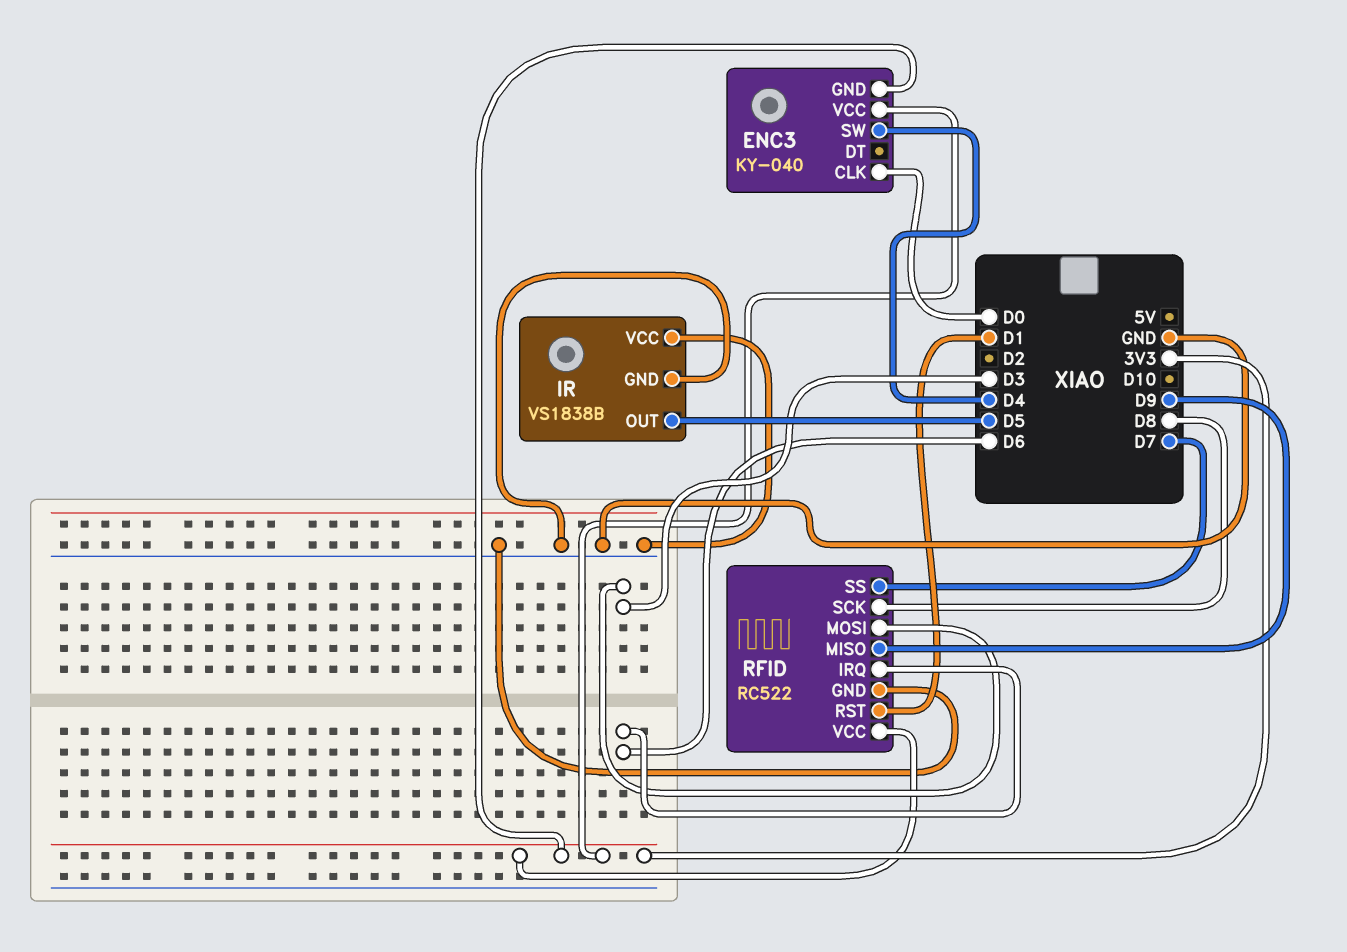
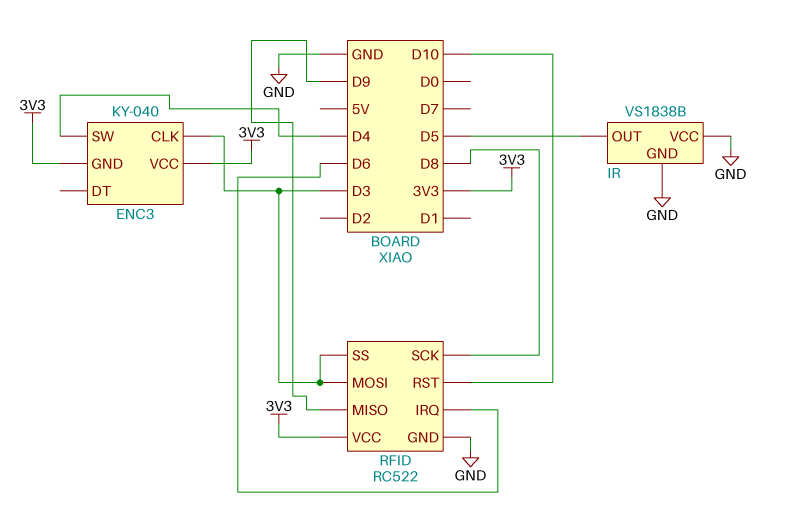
ENC3 pin CLK: D0 -> D3
RFID pin RST: D1 -> D10
RFID pin SS: D7 -> D3

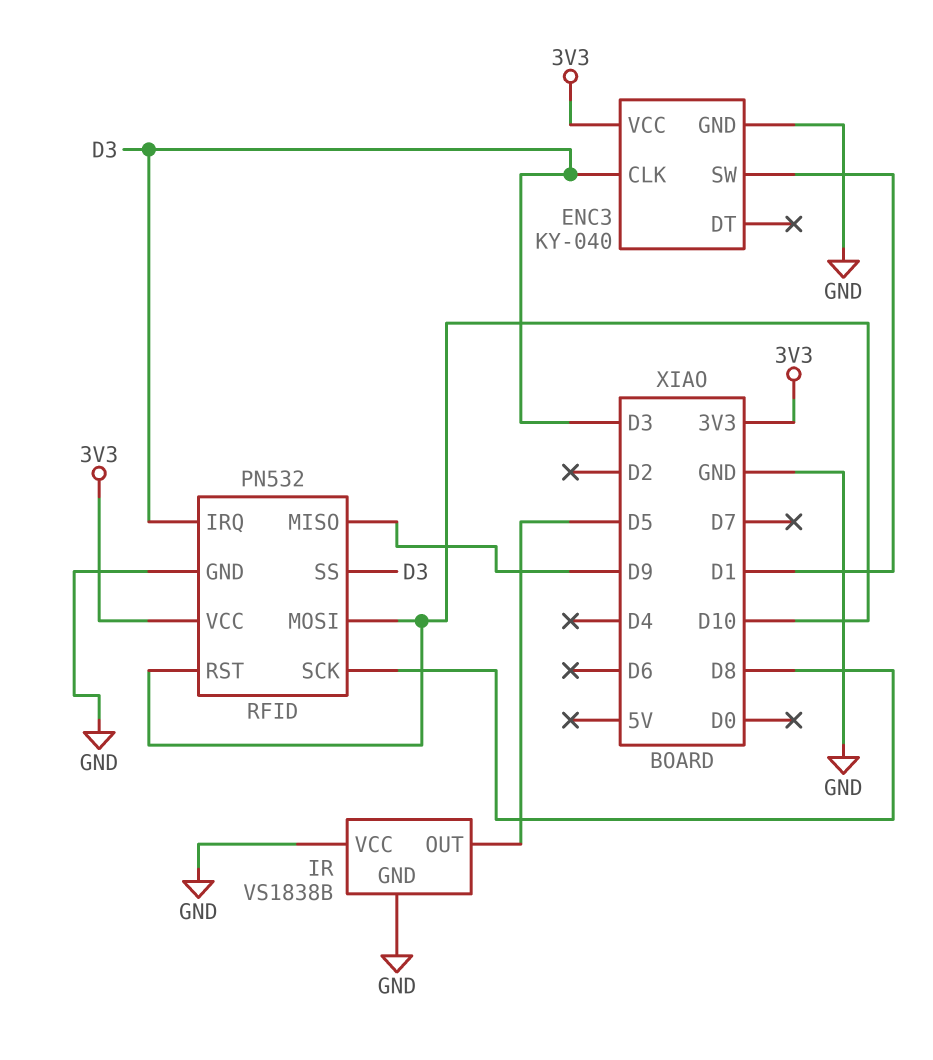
ENC3 pin GND: 3V3 -> GND
ENC3 pin SW: D4 -> D1
RFID: RC522 -> PN532
RFID pin IRQ: D6 -> D3
RFID pin MOSI: D3 -> D10

